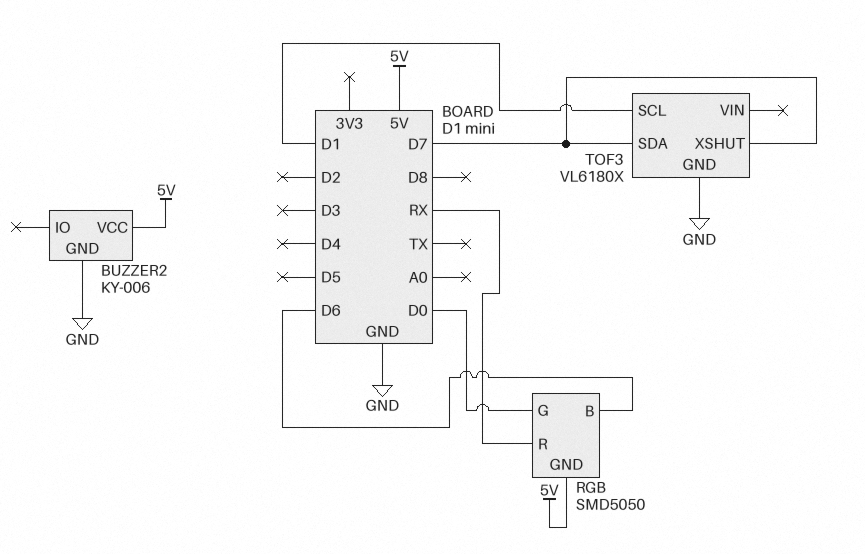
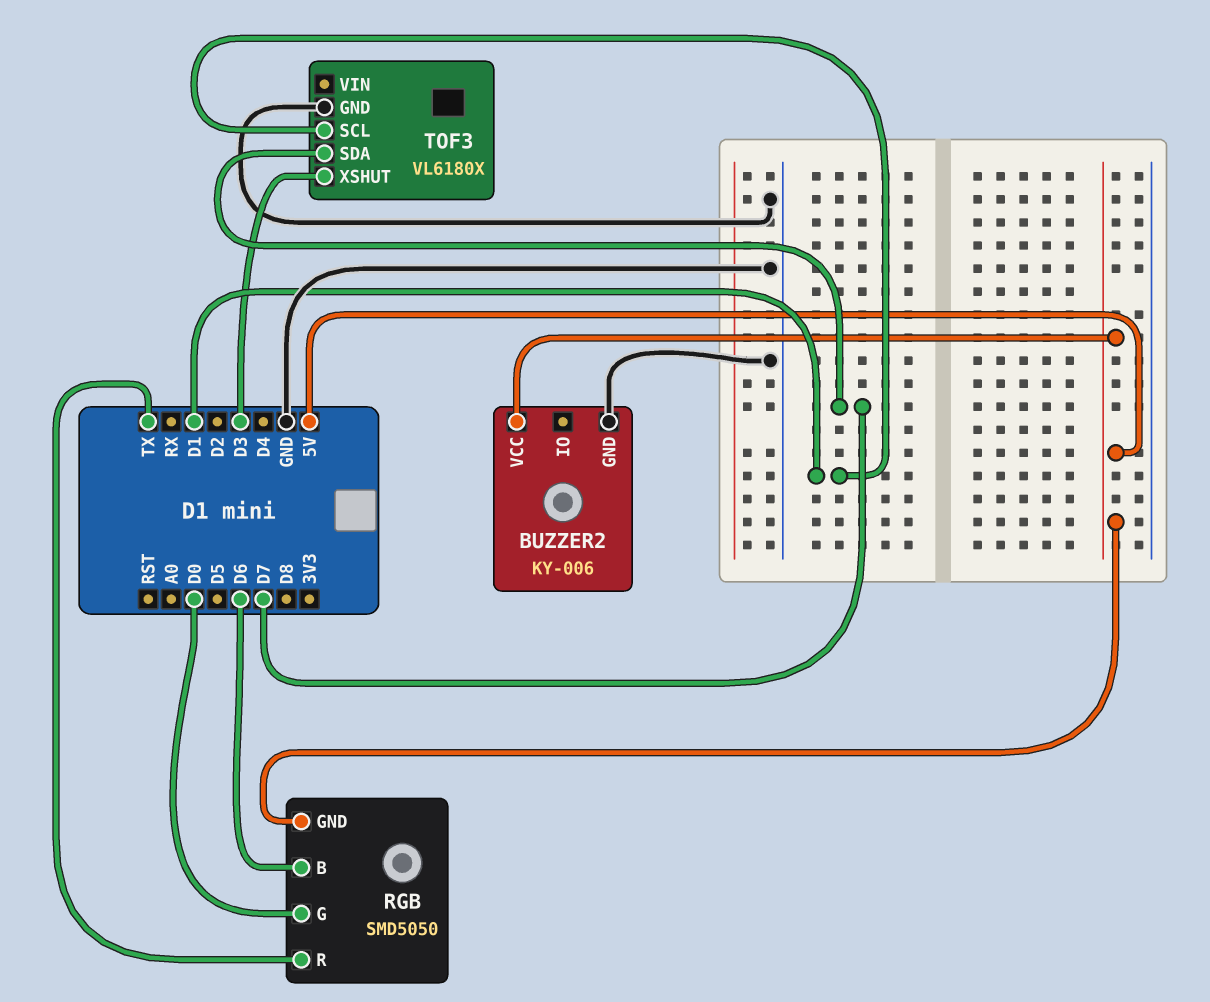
RGB pin R: RX -> TX
TOF3 pin XSHUT: D7 -> D3

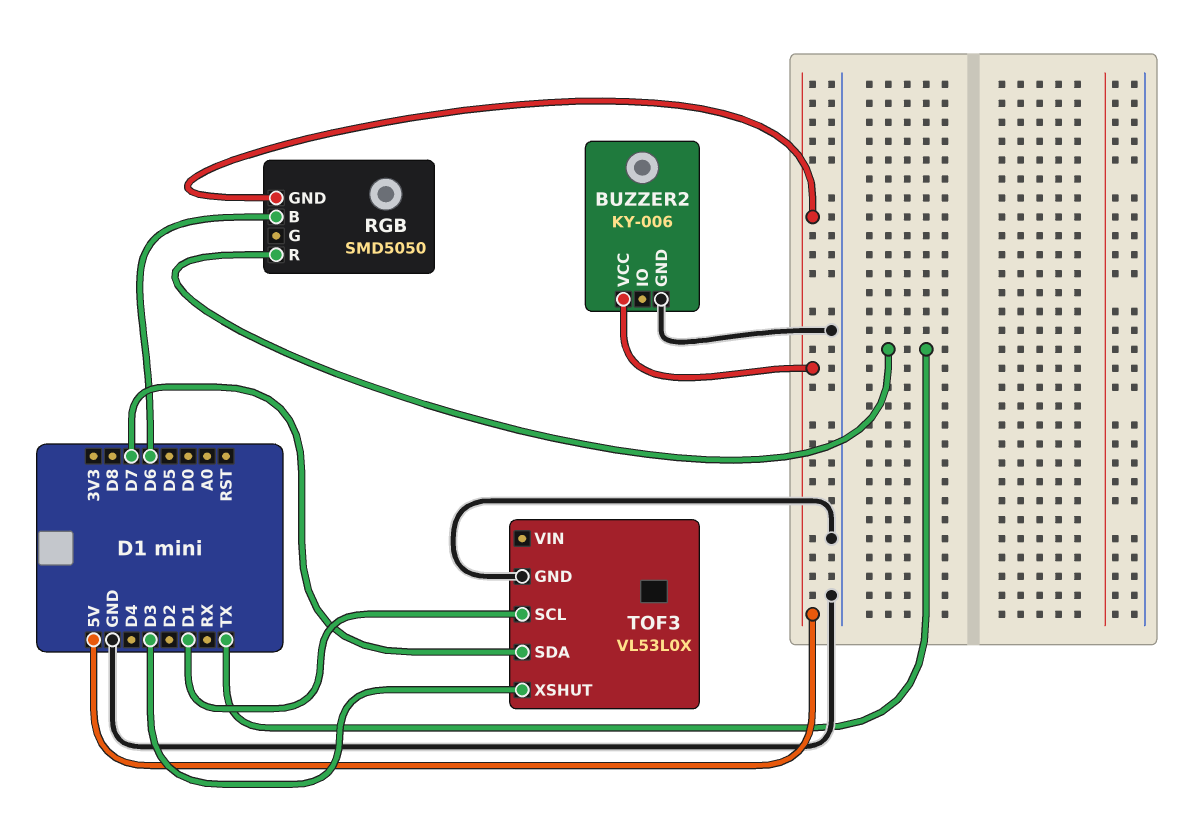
RGB pin G: D0 -> none
TOF3: VL6180X -> VL53L0X

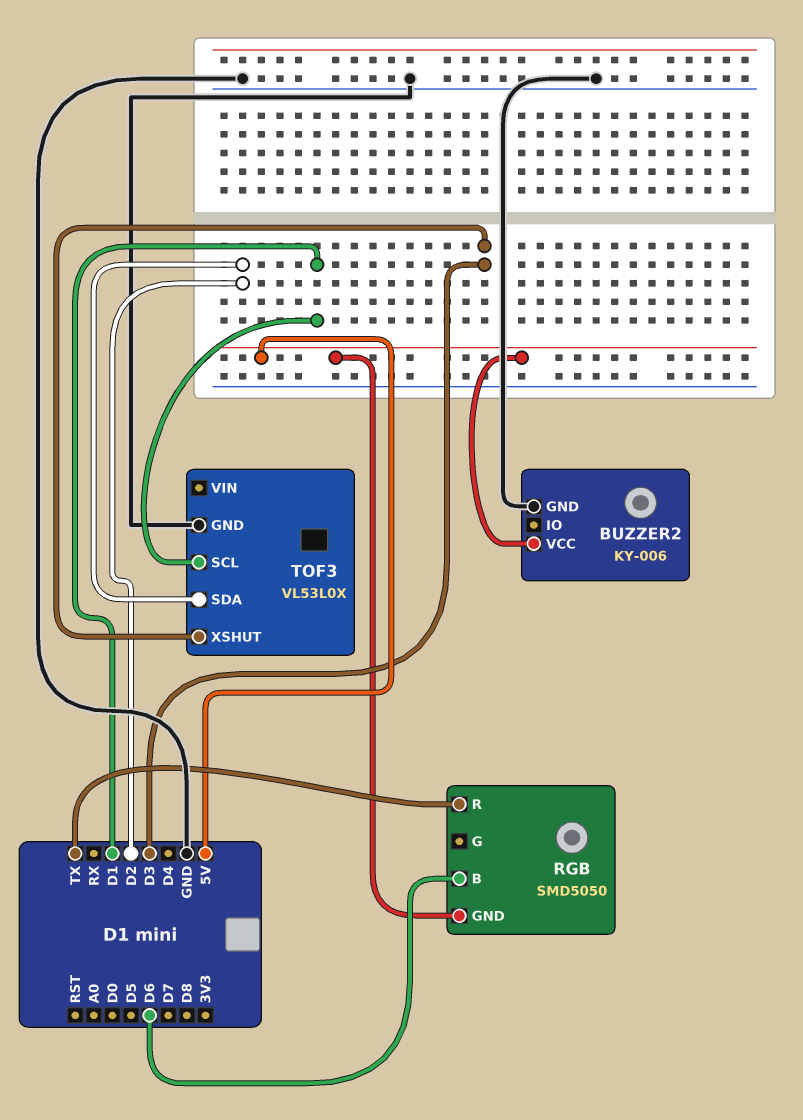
TOF3 pin SDA: D7 -> D2

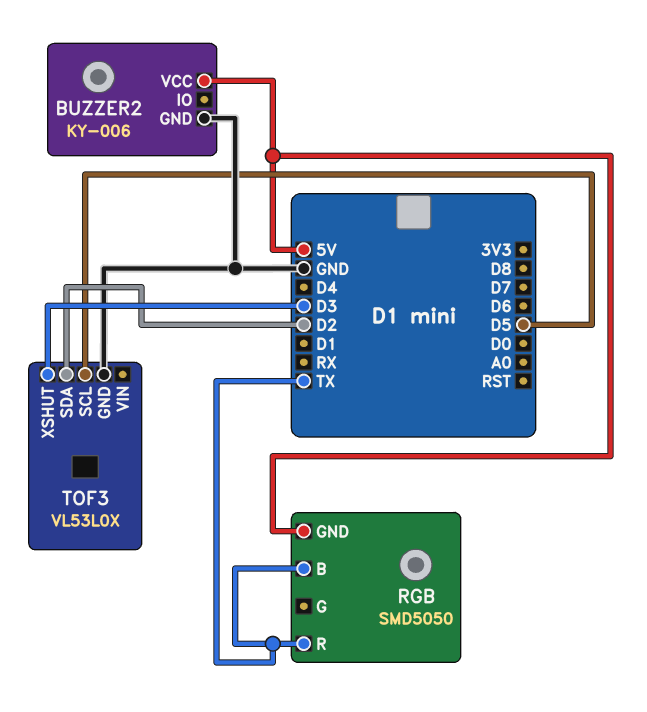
RGB pin B: D6 -> TX
TOF3 pin SCL: D1 -> D5

